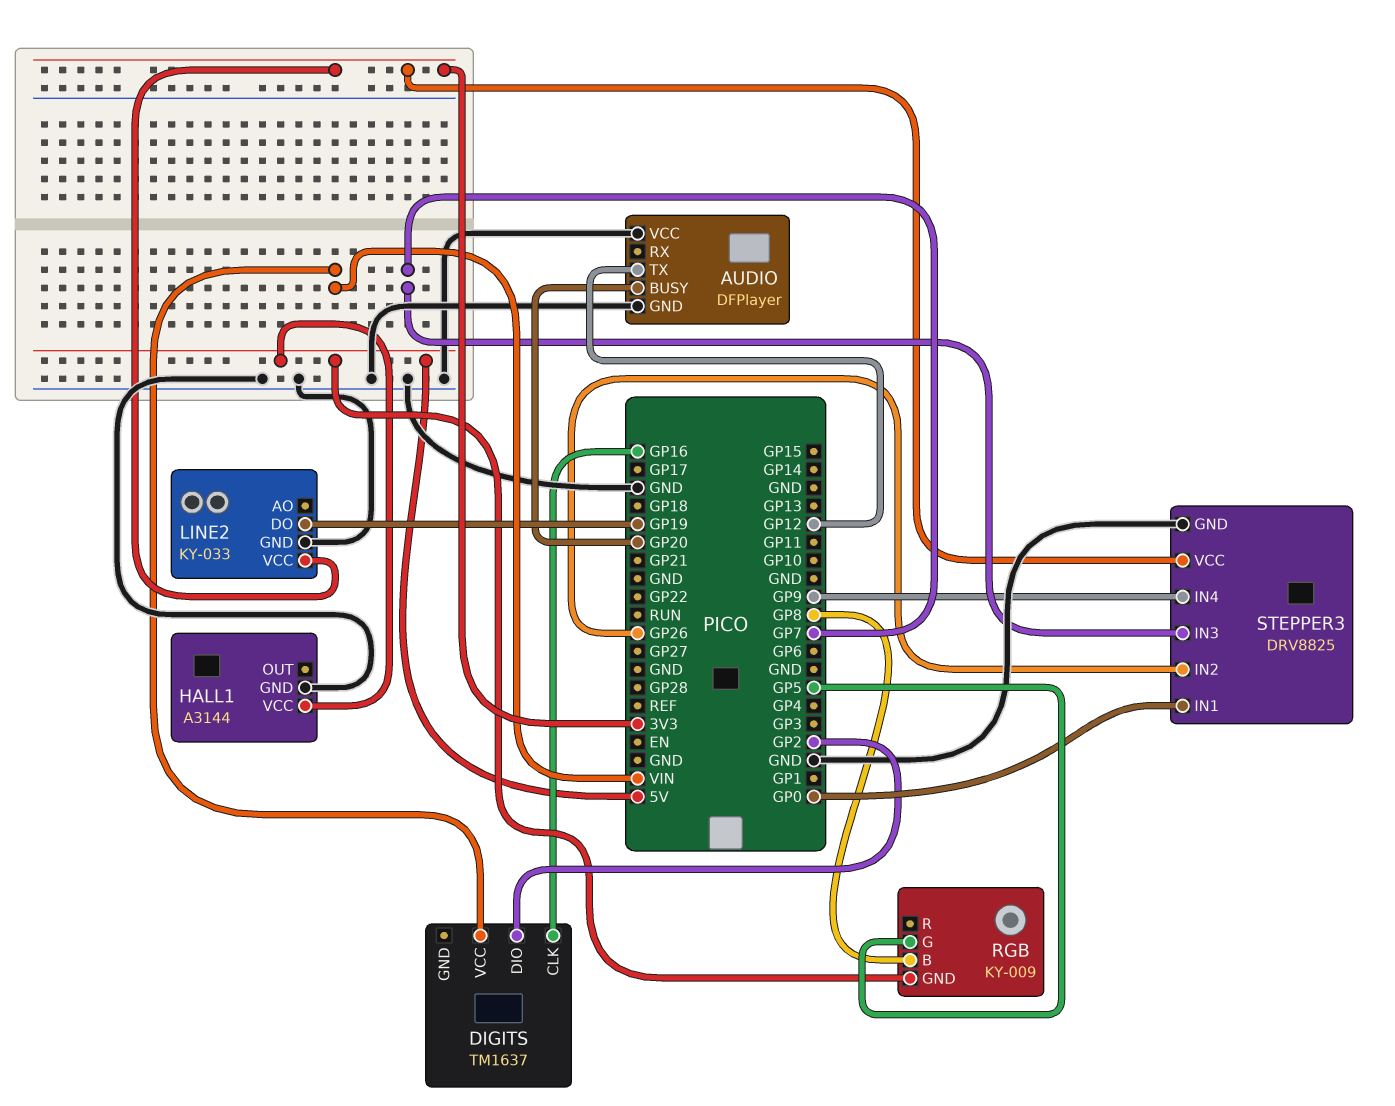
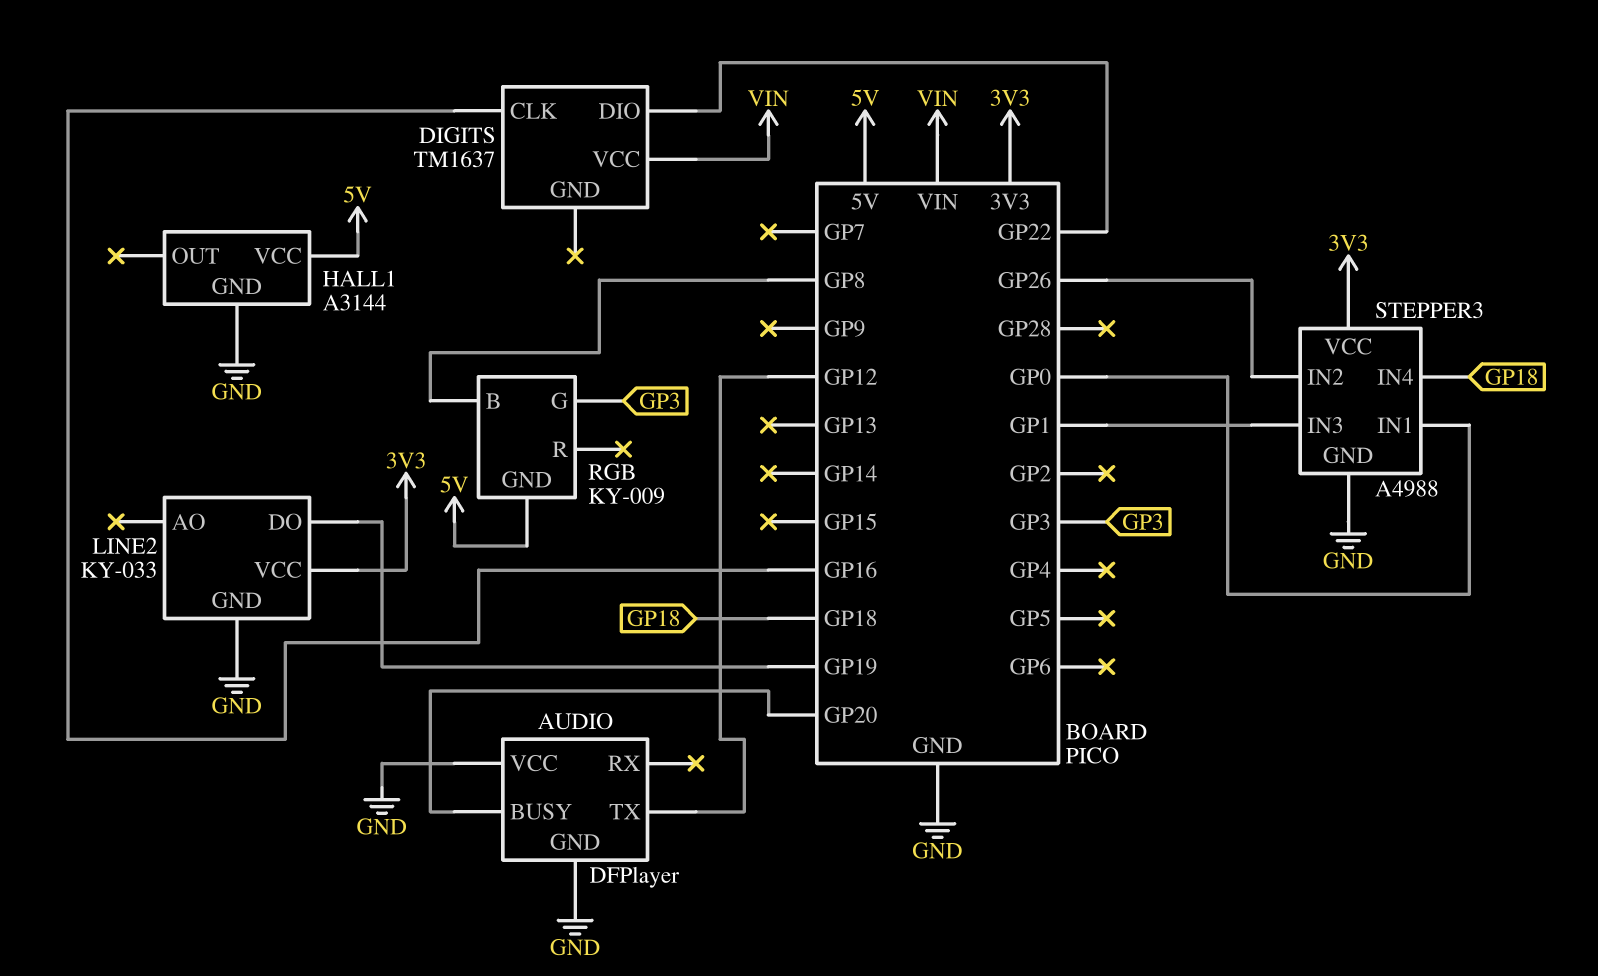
DIGITS pin DIO: GP2 -> GP22
RGB pin G: GP5 -> GP3
STEPPER3: DRV8825 -> A4988
STEPPER3 pin IN3: GP7 -> GP1
STEPPER3 pin IN4: GP9 -> GP18

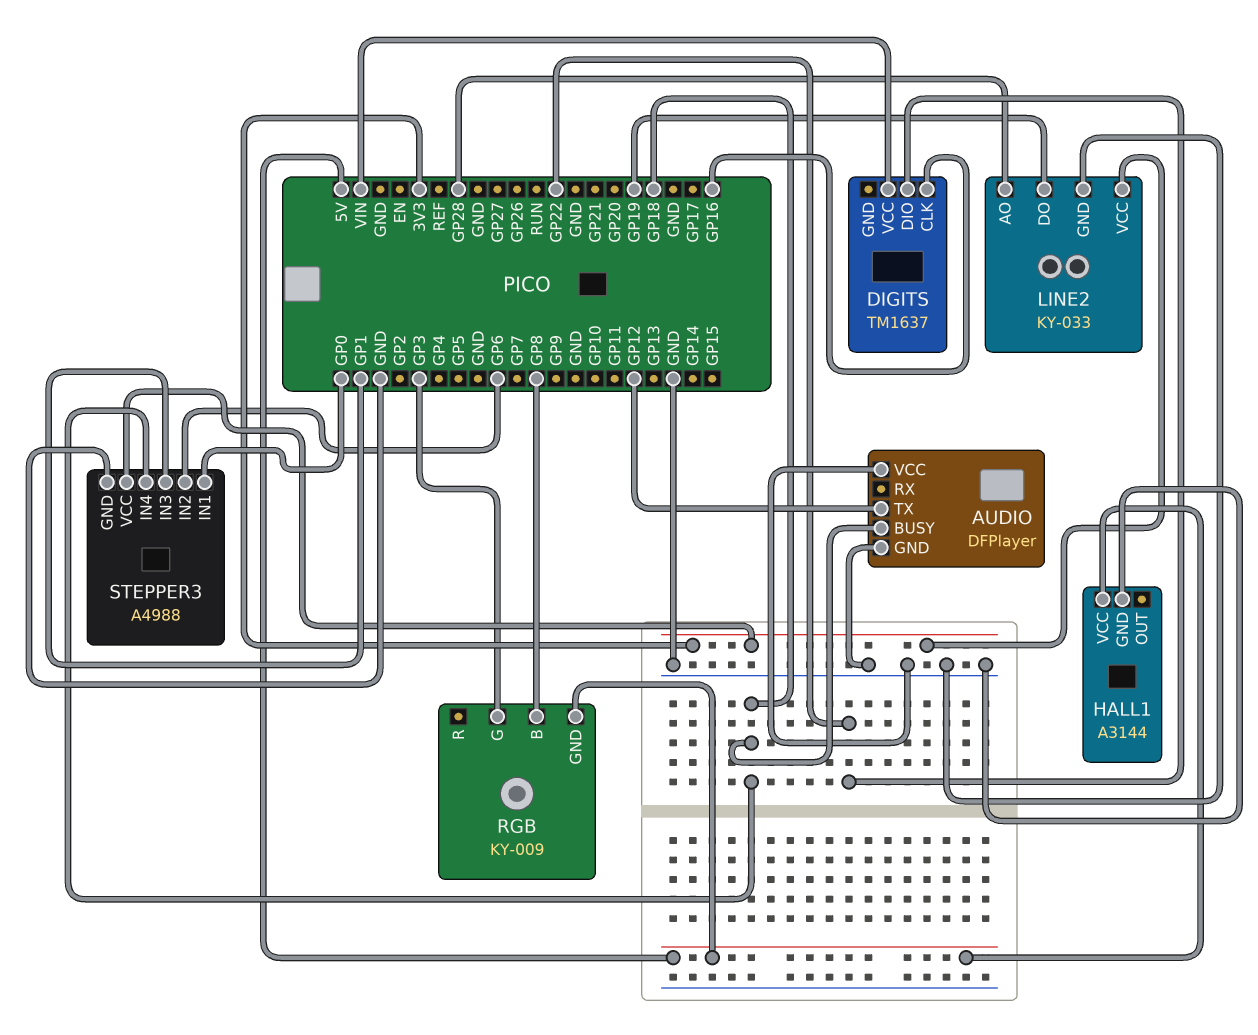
AUDIO pin BUSY: GP20 -> GP18
LINE2 pin AO: none -> GP28
STEPPER3 pin IN2: GP26 -> GP6

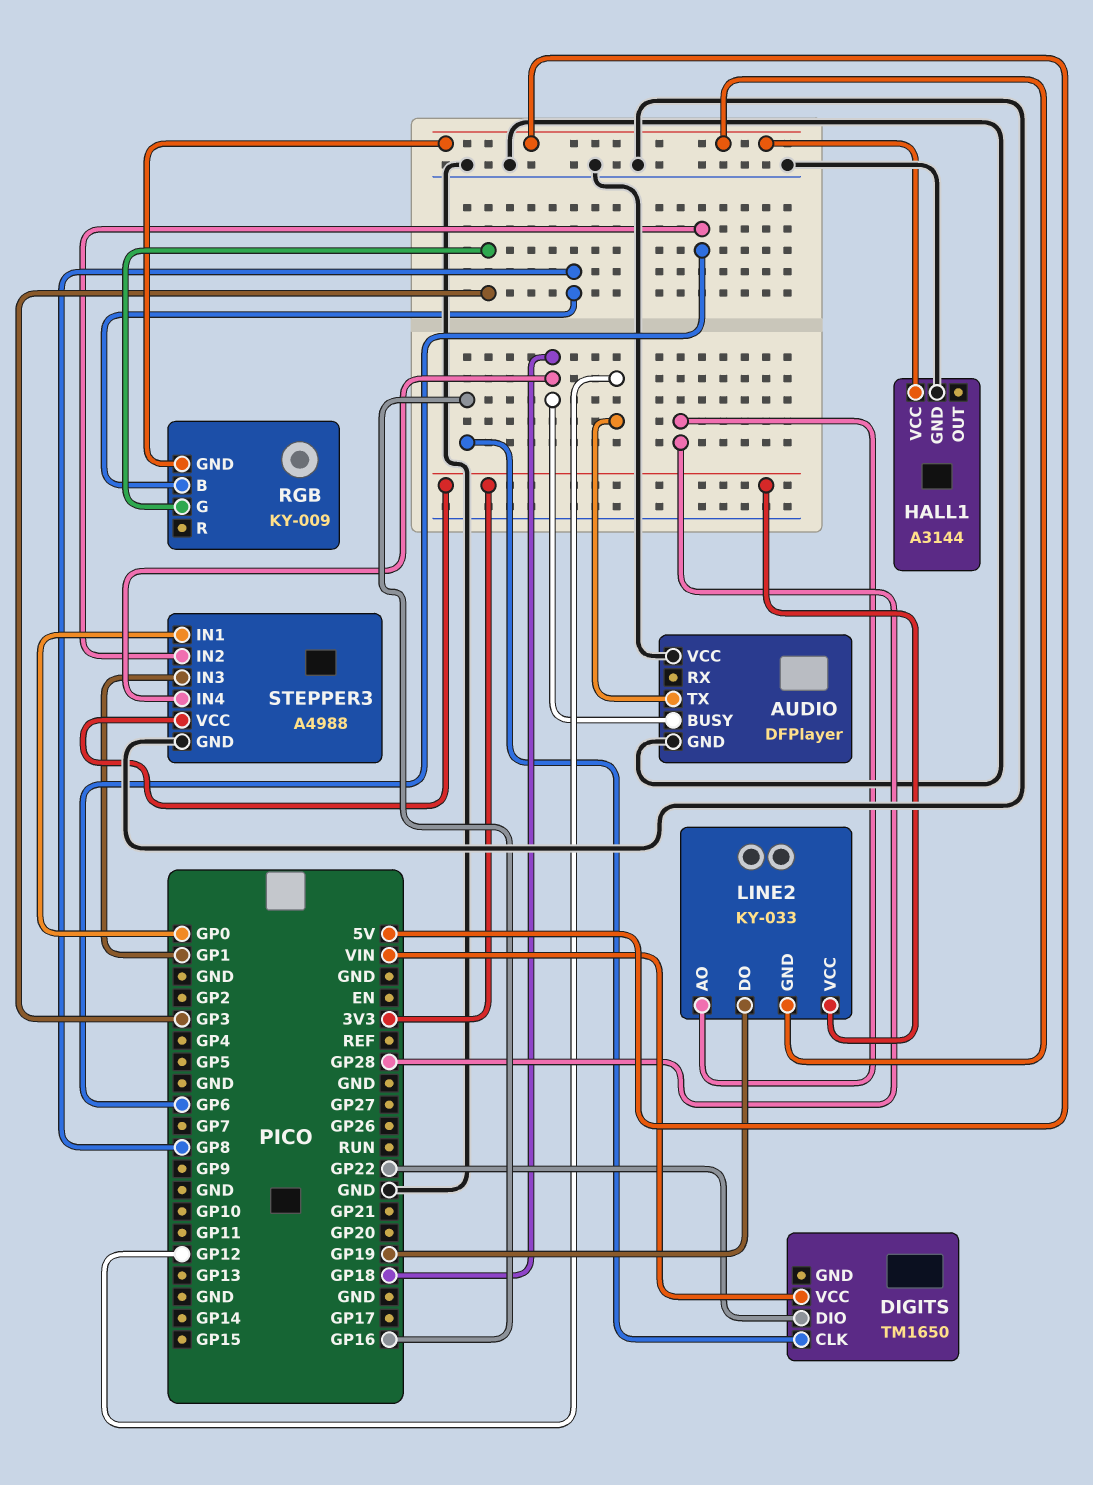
DIGITS: TM1637 -> TM1650
LINE2 pin GND: GND -> 5V

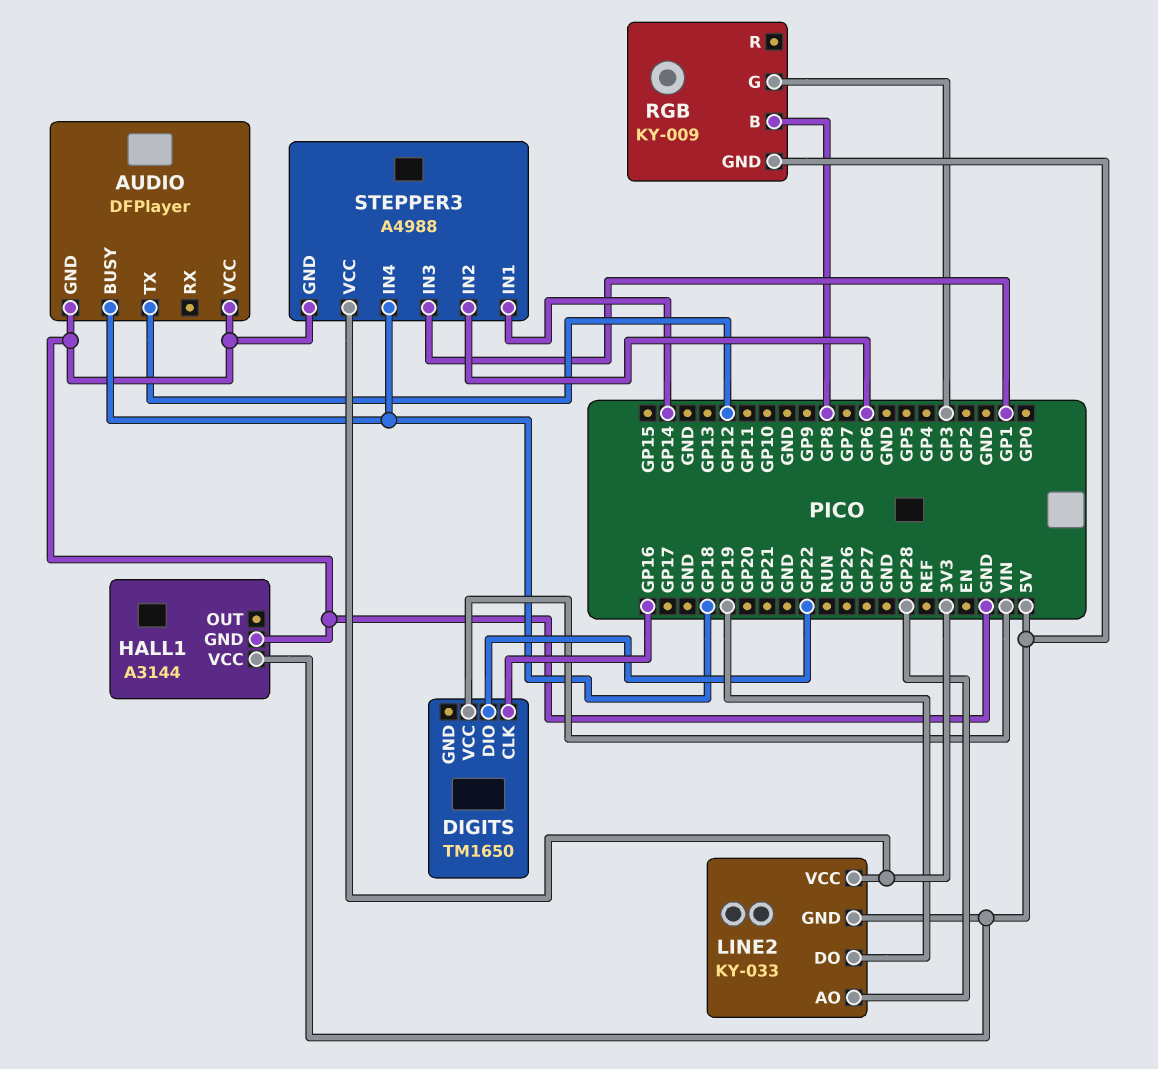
STEPPER3 pin IN1: GP0 -> GP14

